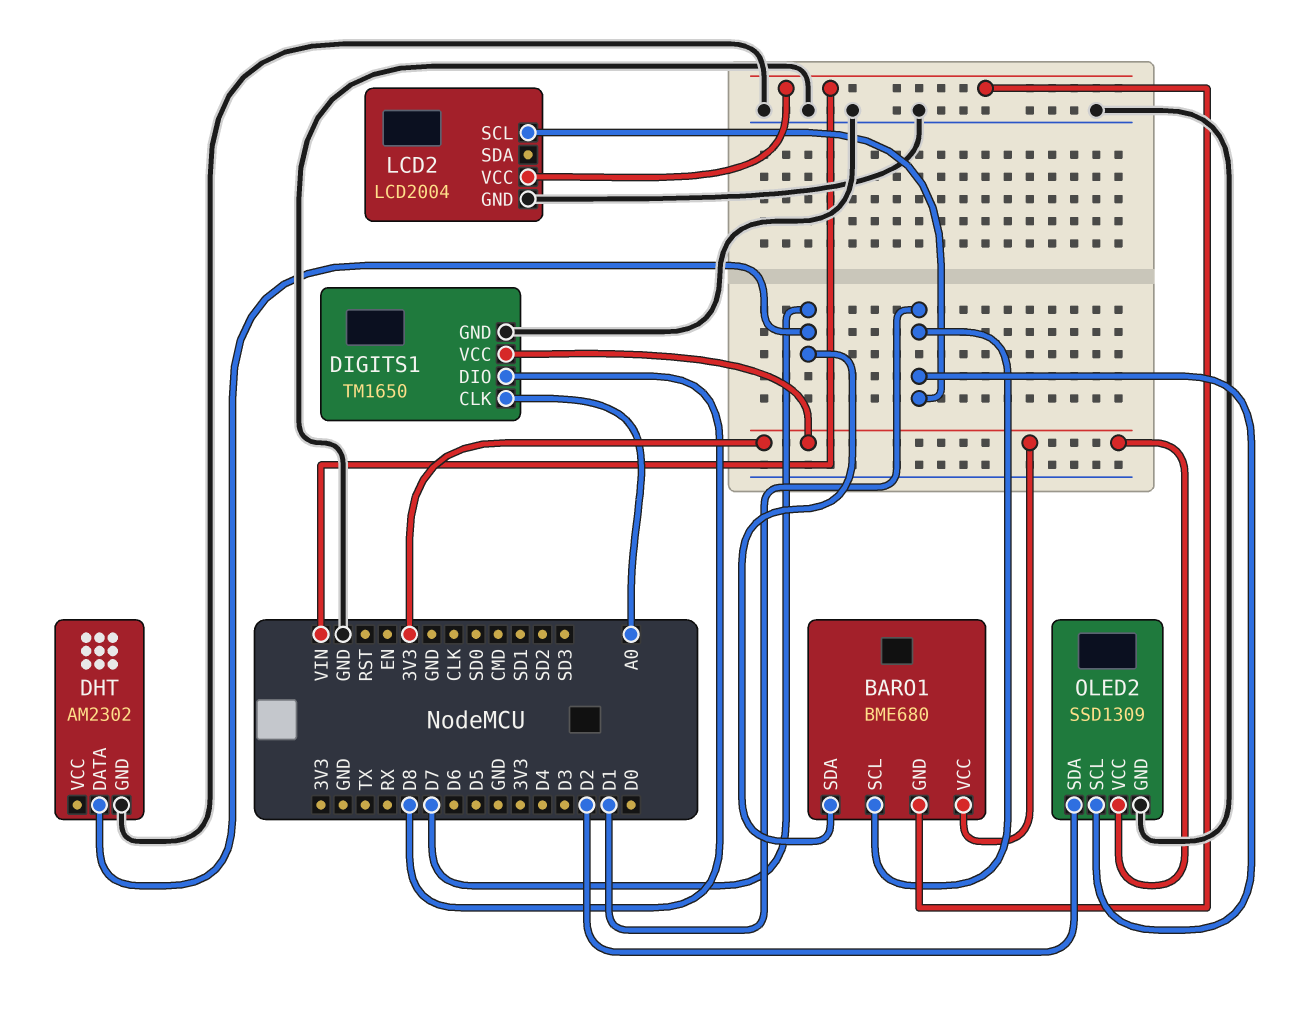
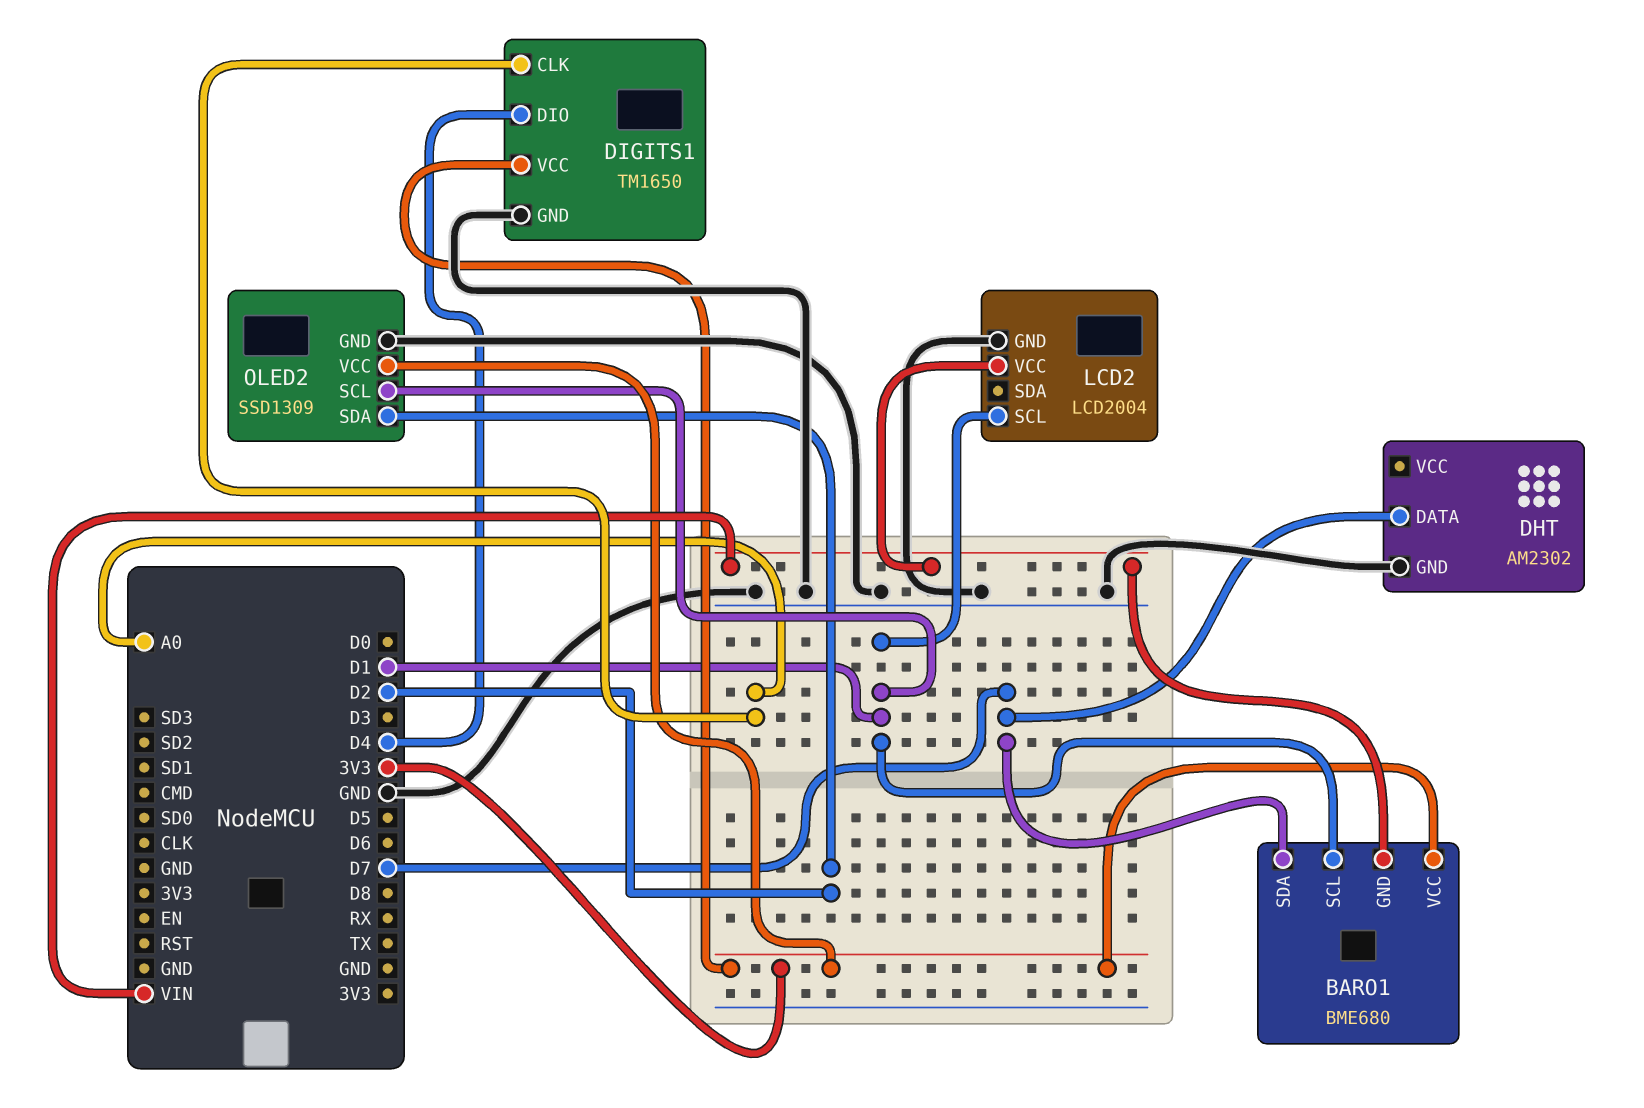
DIGITS1 pin DIO: D8 -> D4

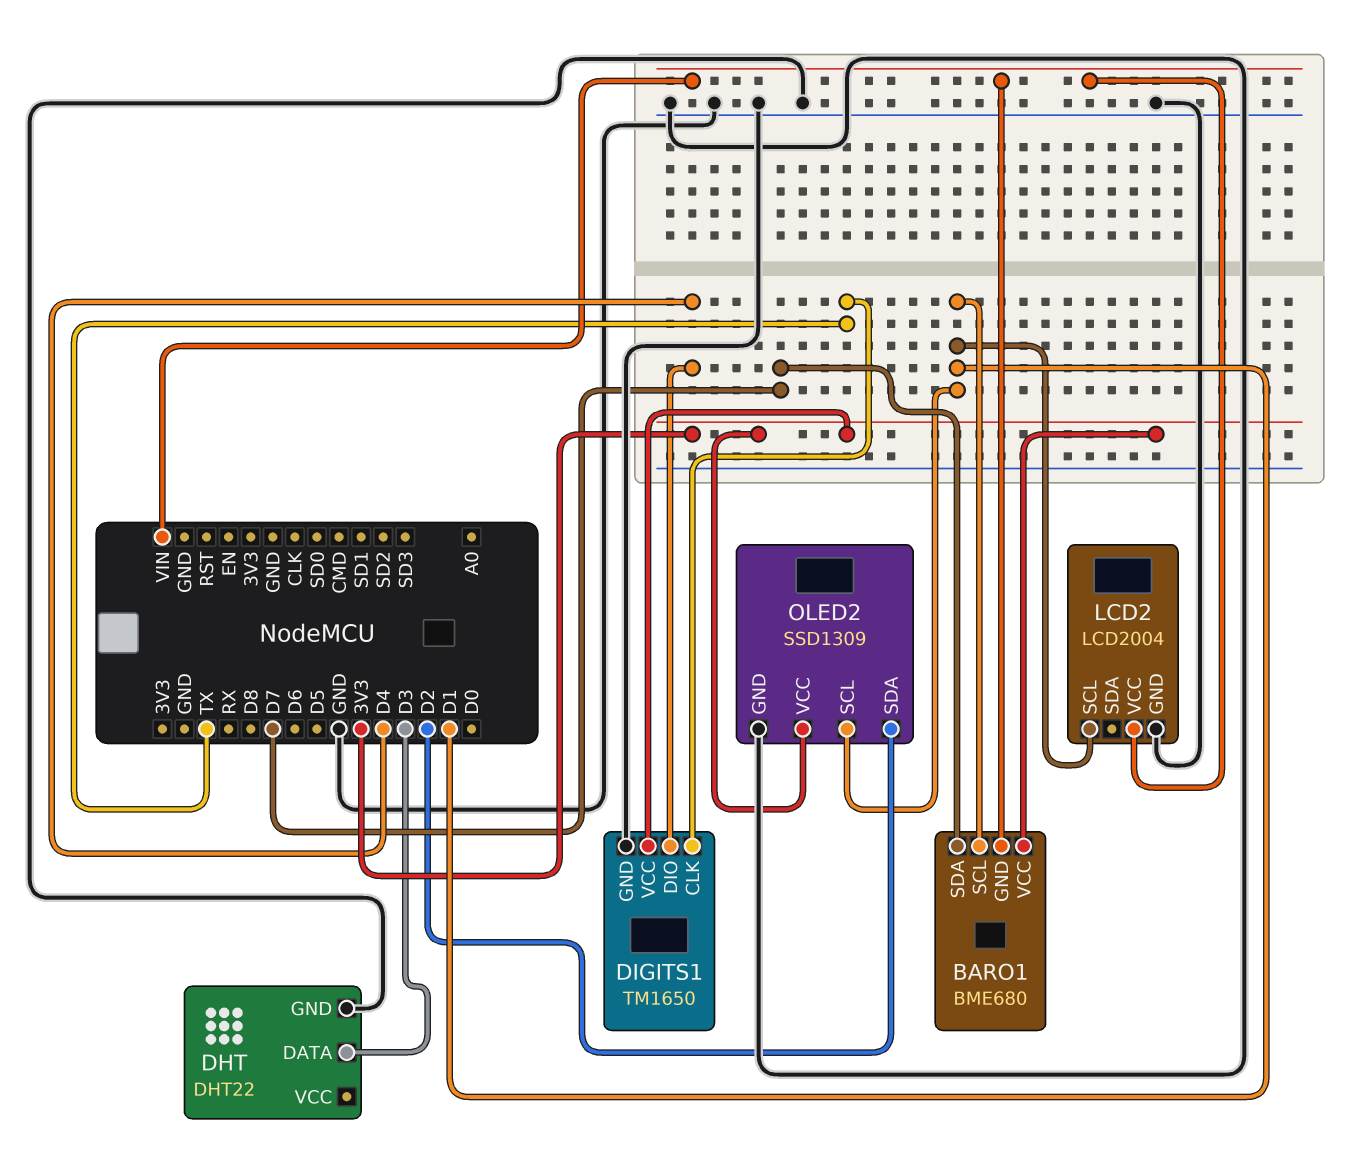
DHT: AM2302 -> DHT22
DHT pin DATA: D7 -> D3
DIGITS1 pin CLK: A0 -> TX

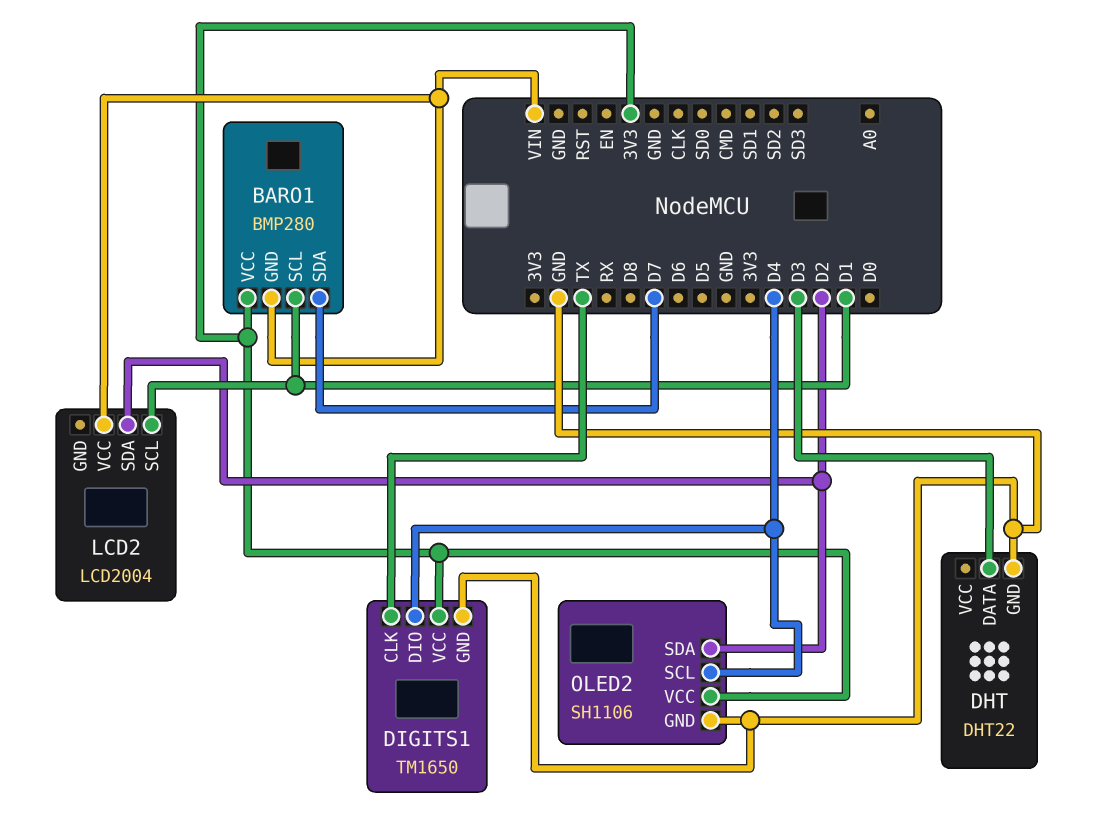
BARO1: BME680 -> BMP280
LCD2 pin GND: GND -> none
LCD2 pin SDA: none -> D2
OLED2: SSD1309 -> SH1106
OLED2 pin SCL: D1 -> D4

